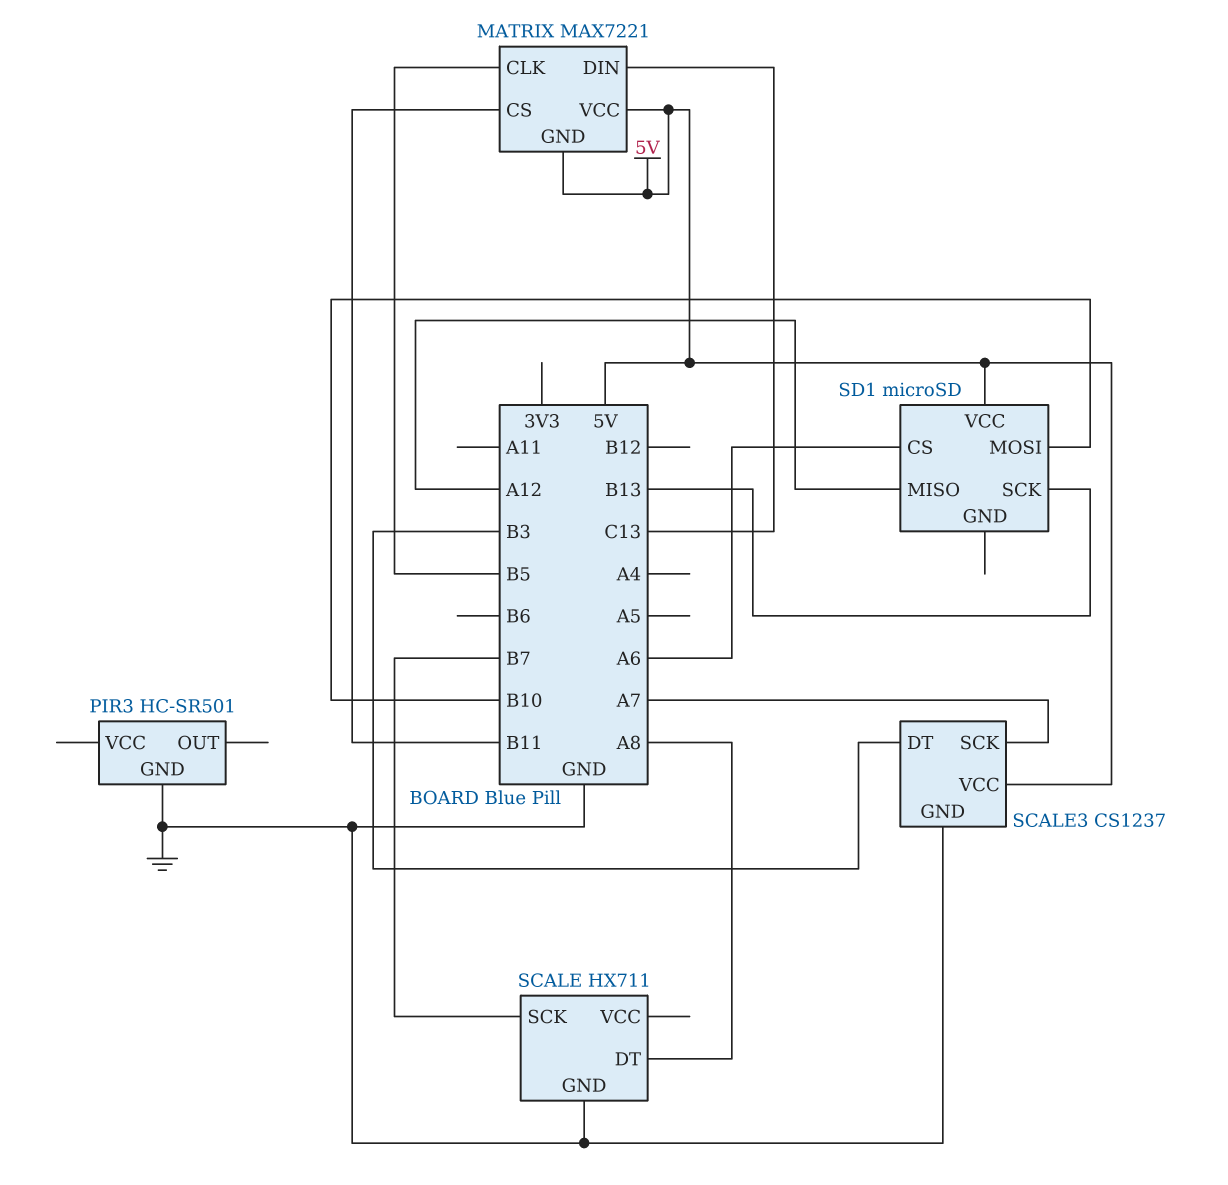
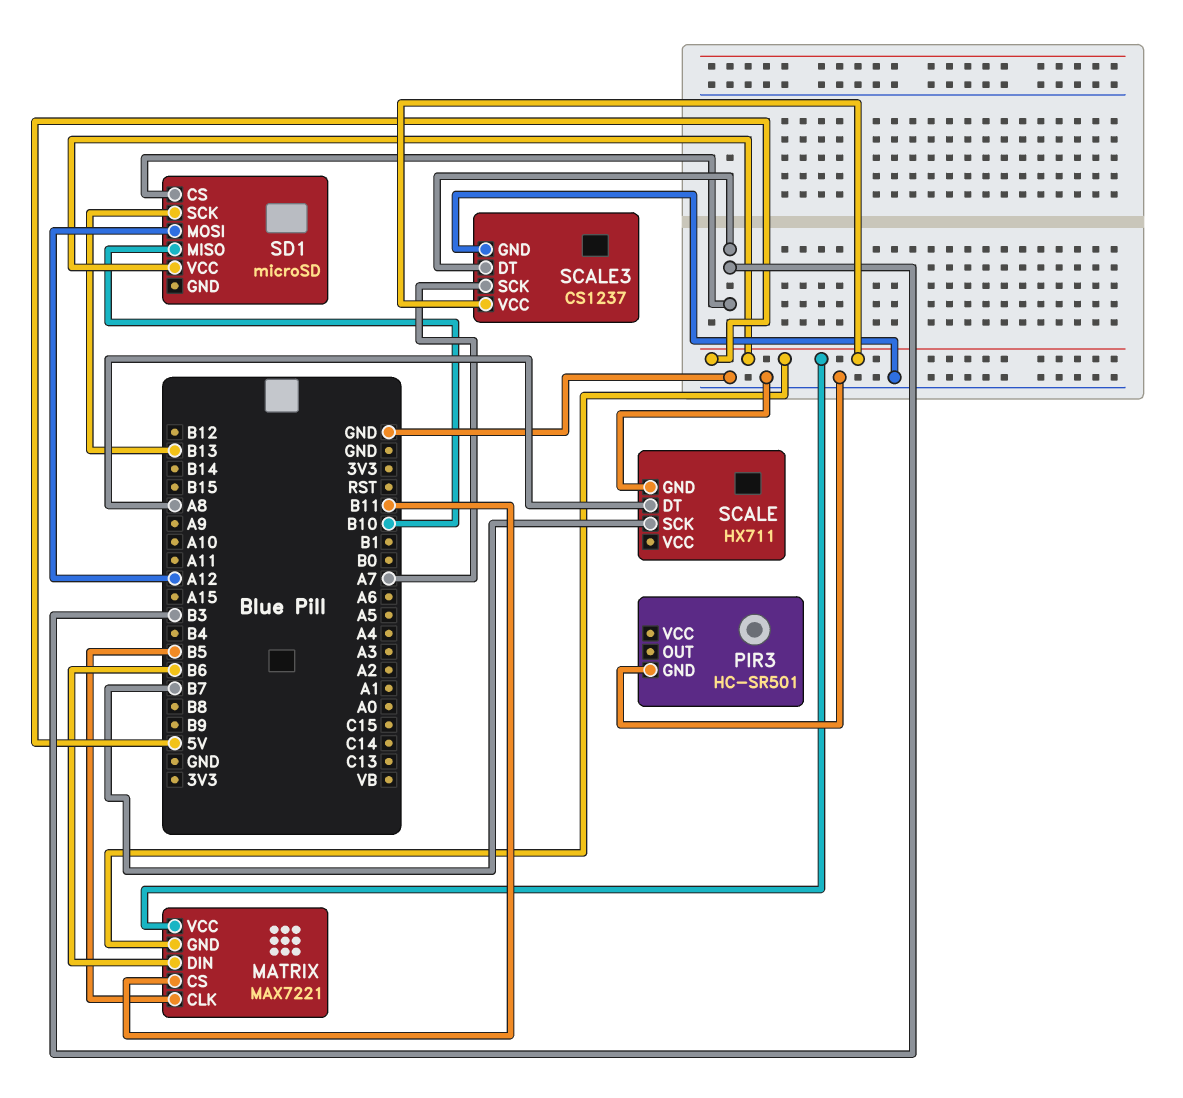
MATRIX pin DIN: C13 -> B6
SD1 pin CS: A6 -> B3
SD1 pin MISO: A12 -> B10
SD1 pin MOSI: B10 -> A12

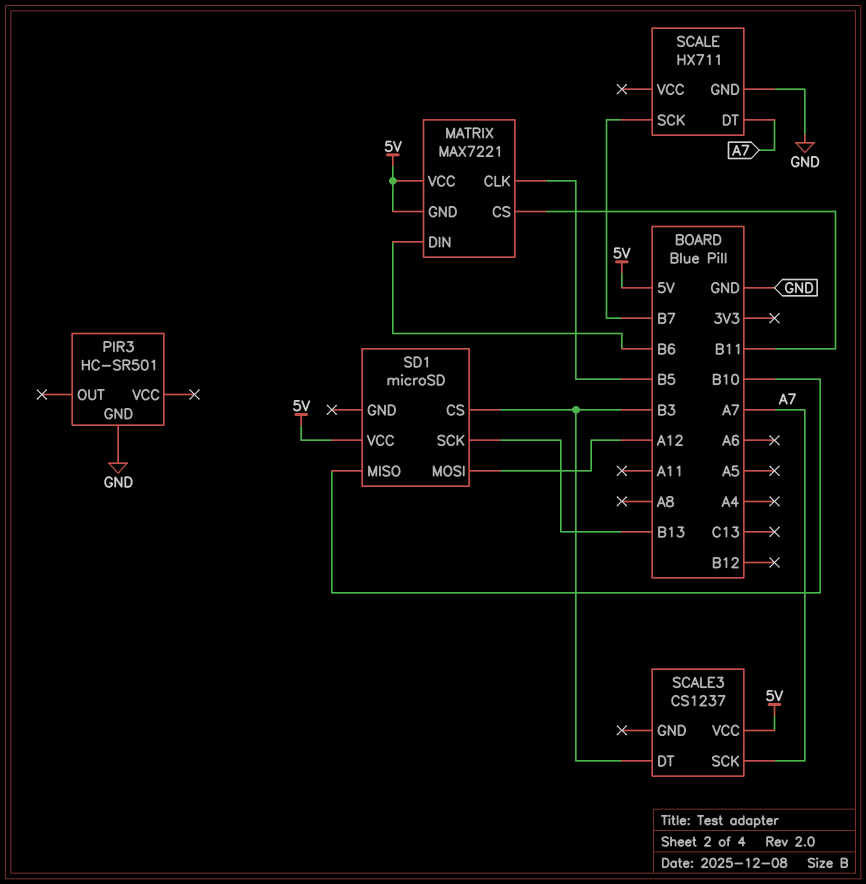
SCALE pin DT: A8 -> A7
SCALE3 pin GND: GND -> none

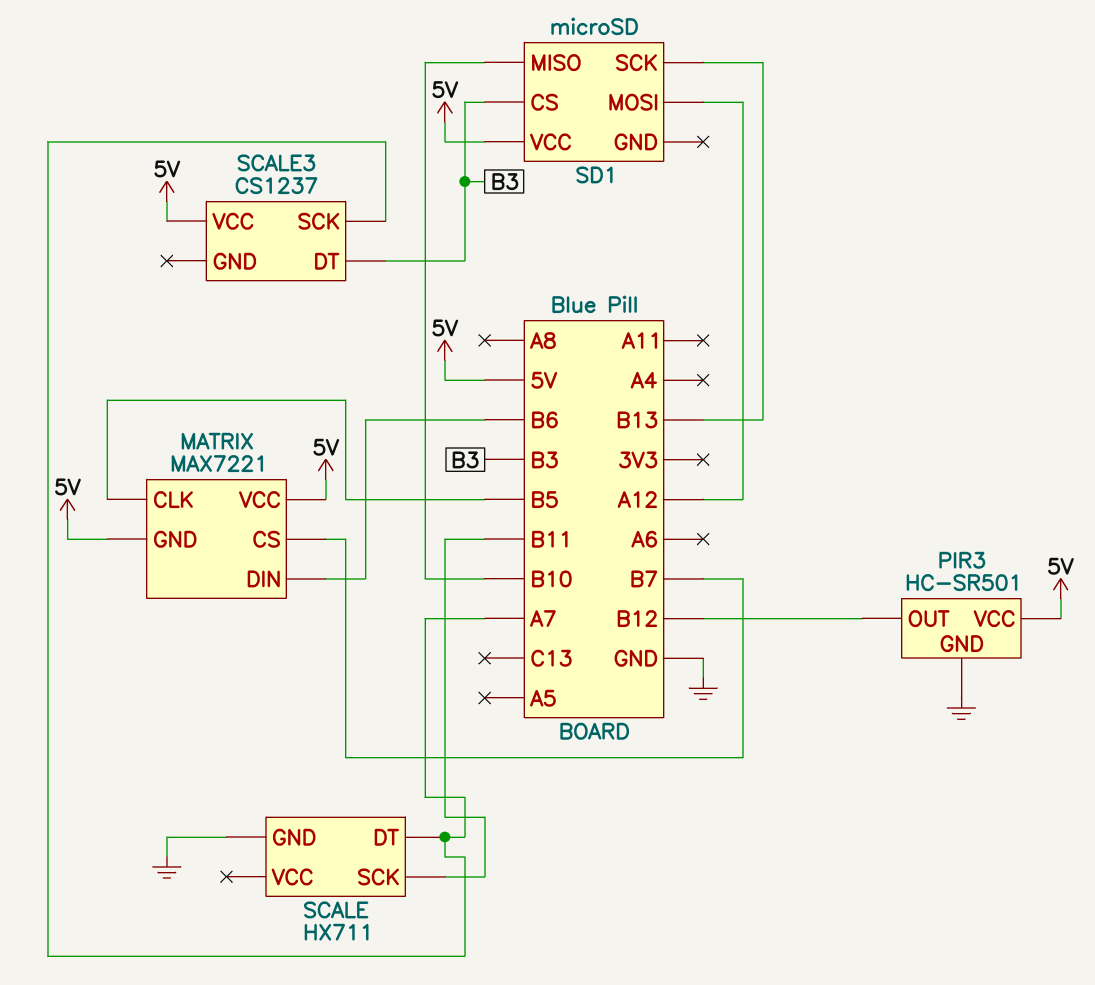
MATRIX pin CS: B11 -> B7
PIR3 pin OUT: none -> B12
PIR3 pin VCC: none -> 5V
SCALE pin SCK: B7 -> B11

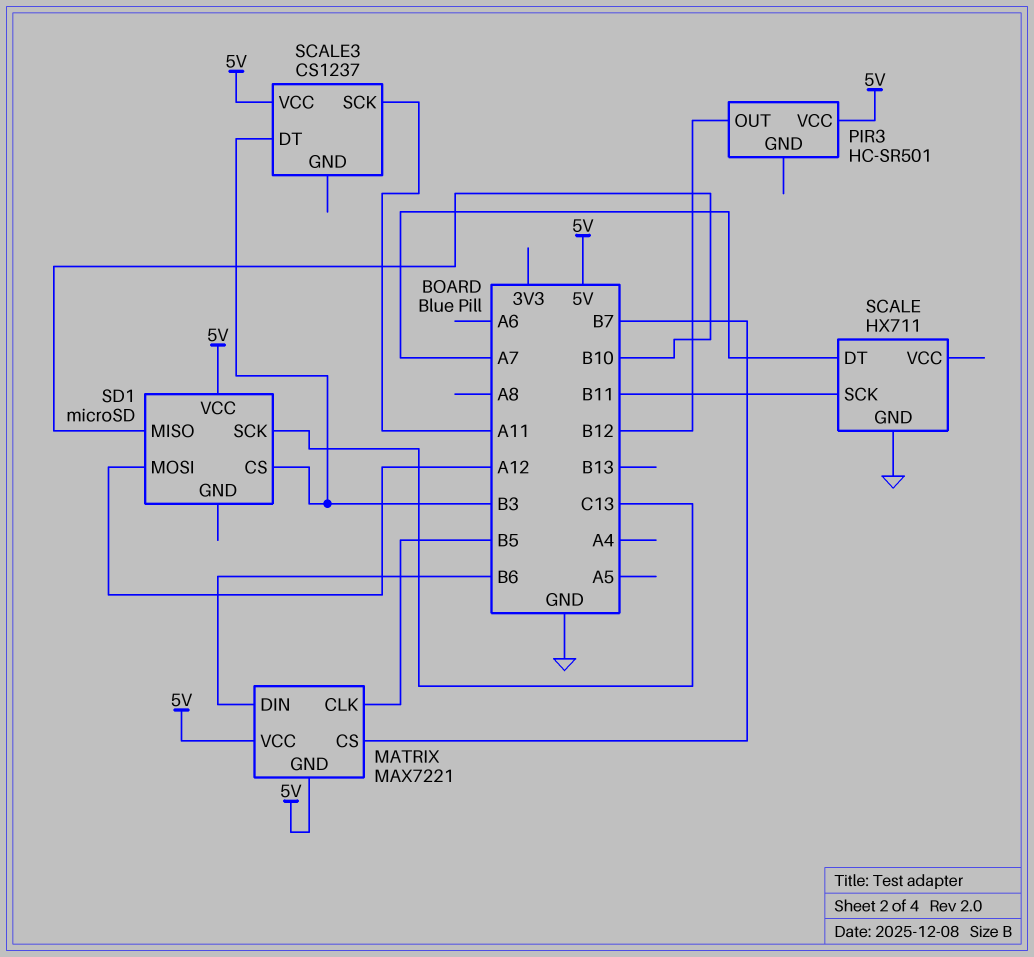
PIR3 pin GND: GND -> none
SCALE3 pin SCK: A7 -> A11
SD1 pin SCK: B13 -> C13

